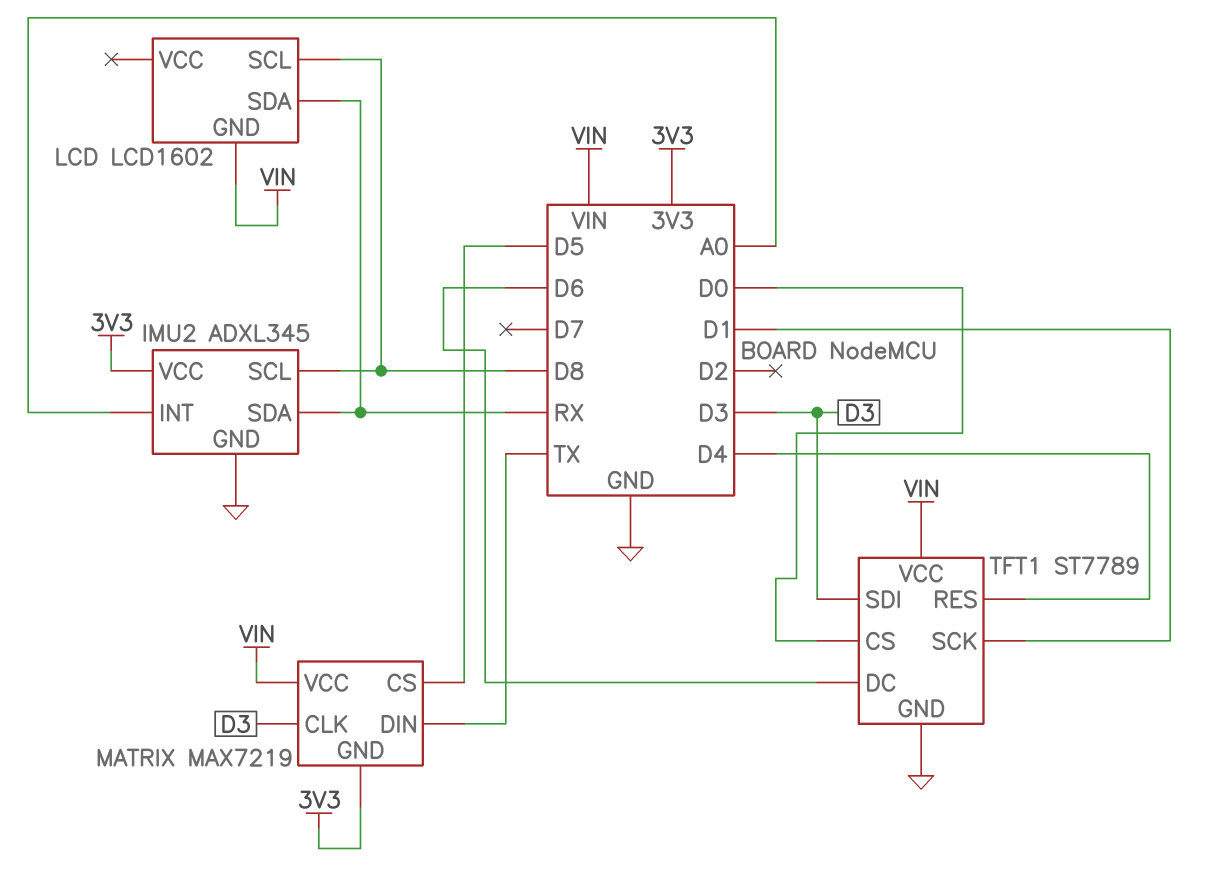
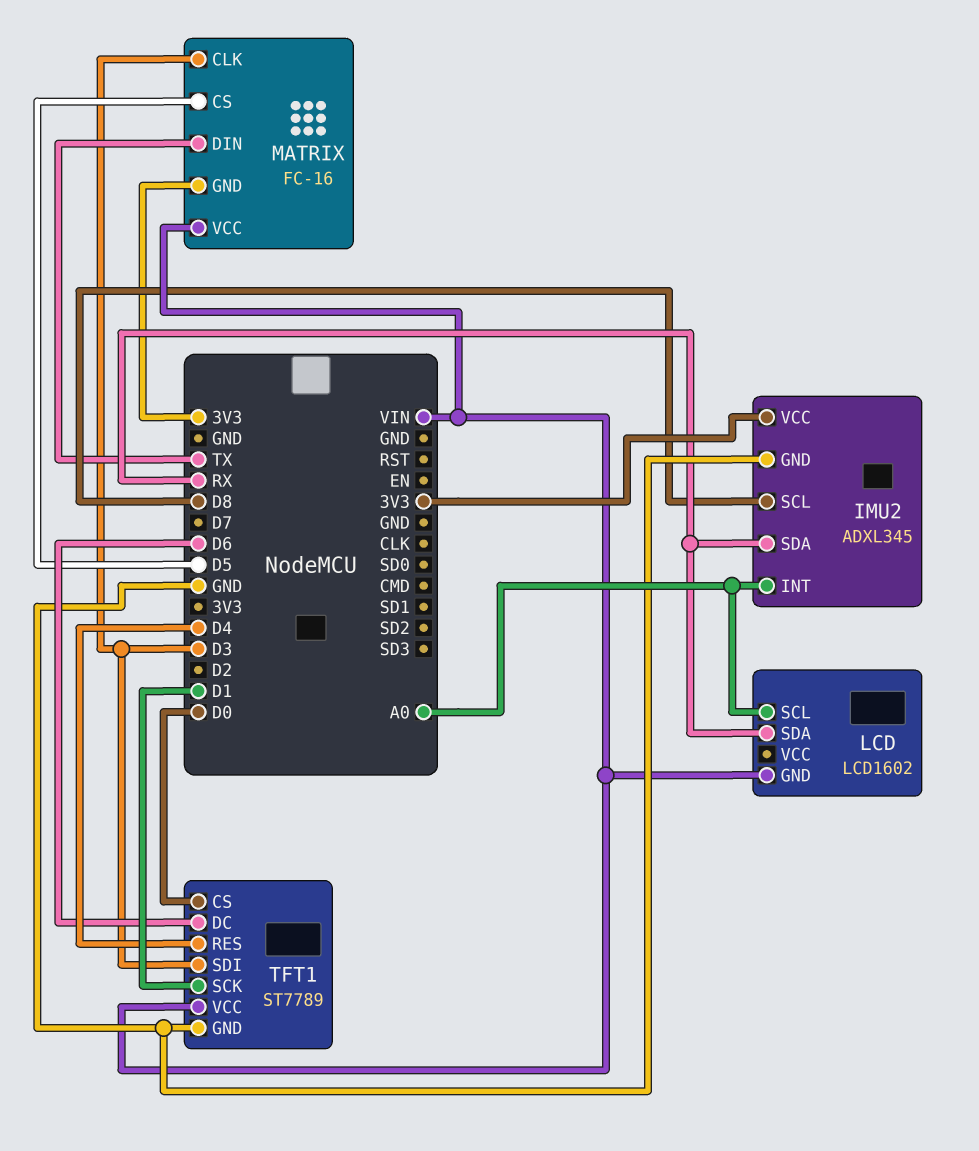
LCD pin SCL: D8 -> A0
MATRIX: MAX7219 -> FC-16

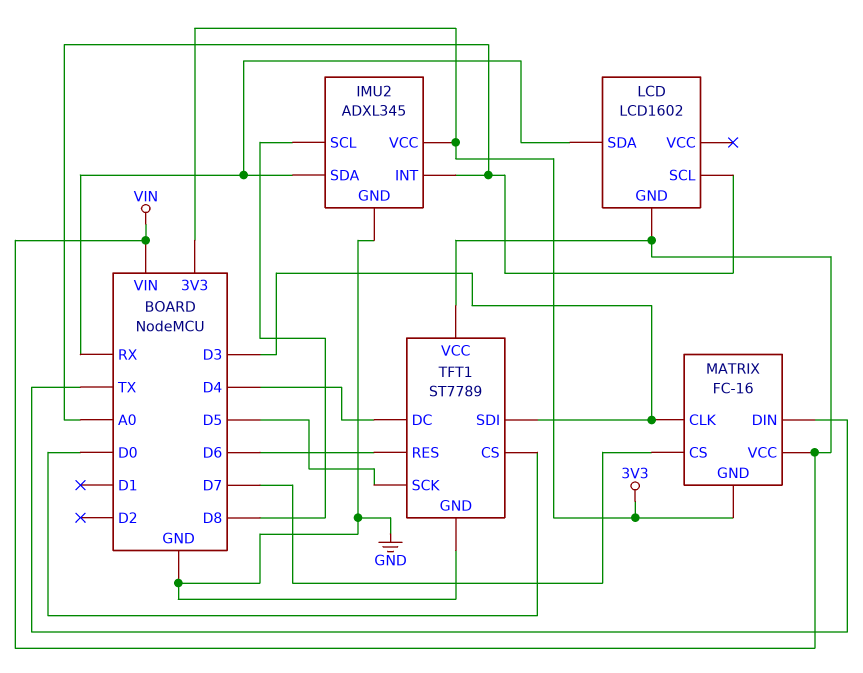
MATRIX pin CS: D5 -> D7
TFT1 pin DC: D6 -> D4
TFT1 pin RES: D4 -> D6
TFT1 pin SCK: D1 -> D5

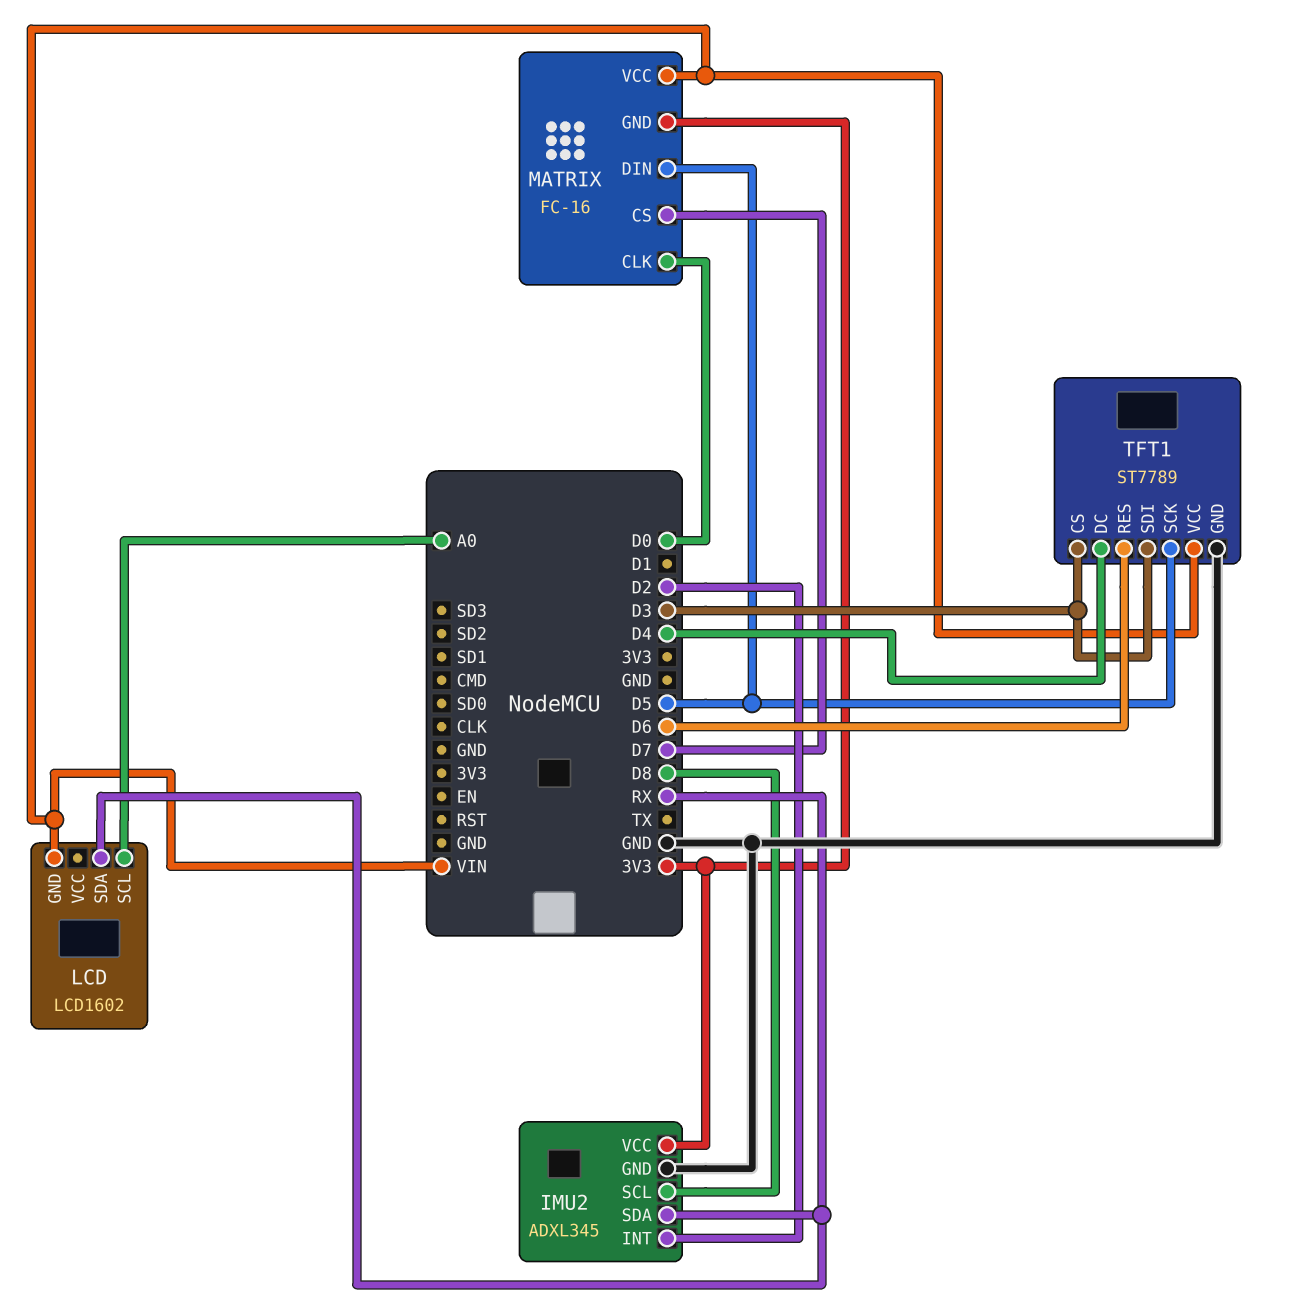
IMU2 pin INT: A0 -> D2
MATRIX pin CLK: D3 -> D0
MATRIX pin DIN: TX -> D5
TFT1 pin CS: D0 -> D3

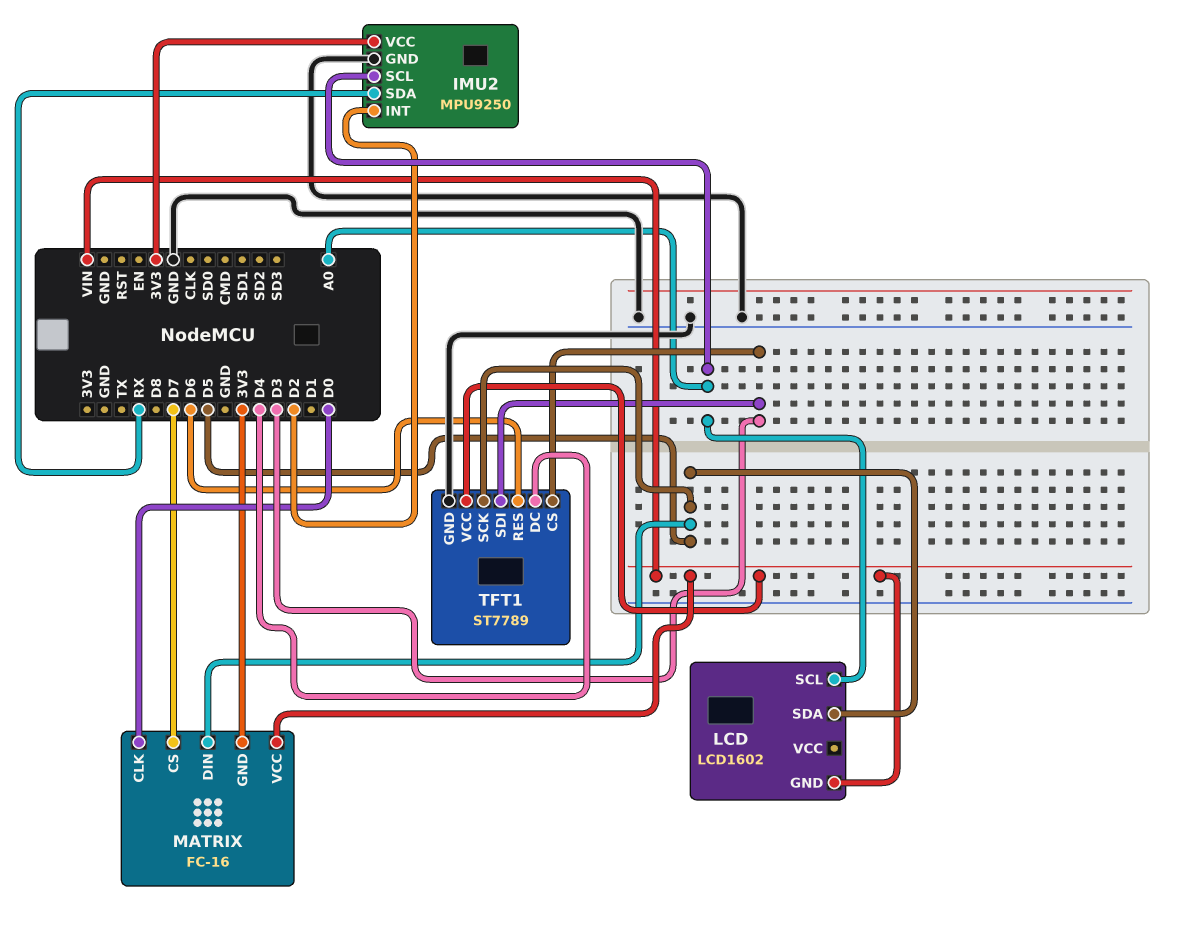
IMU2: ADXL345 -> MPU9250
IMU2 pin SCL: D8 -> A0
LCD pin SDA: RX -> D5

